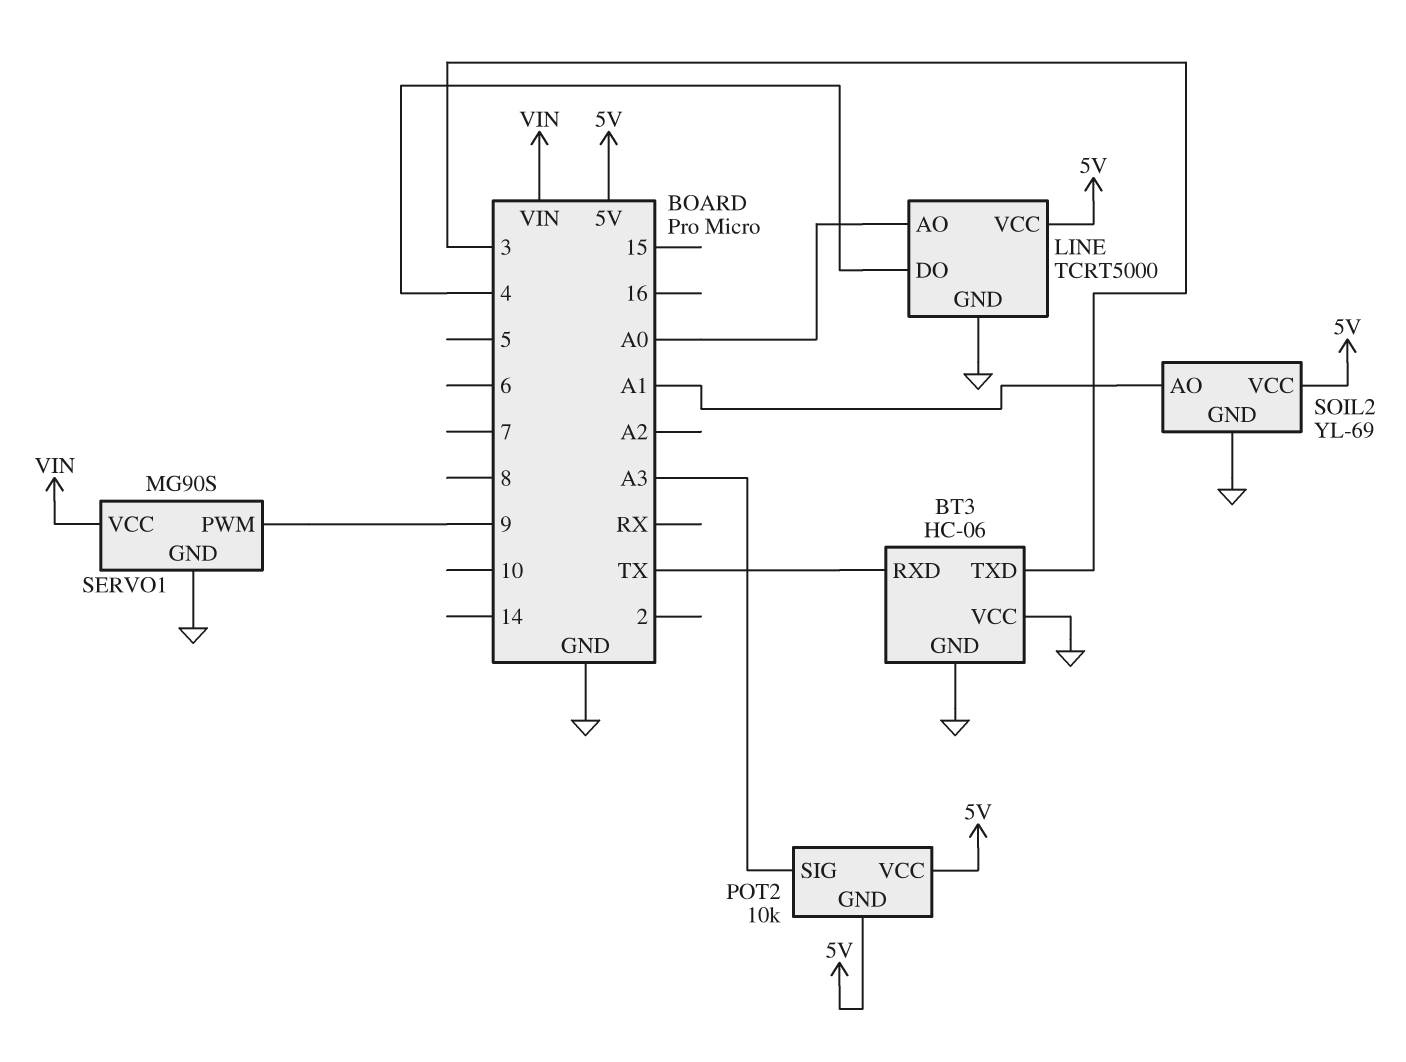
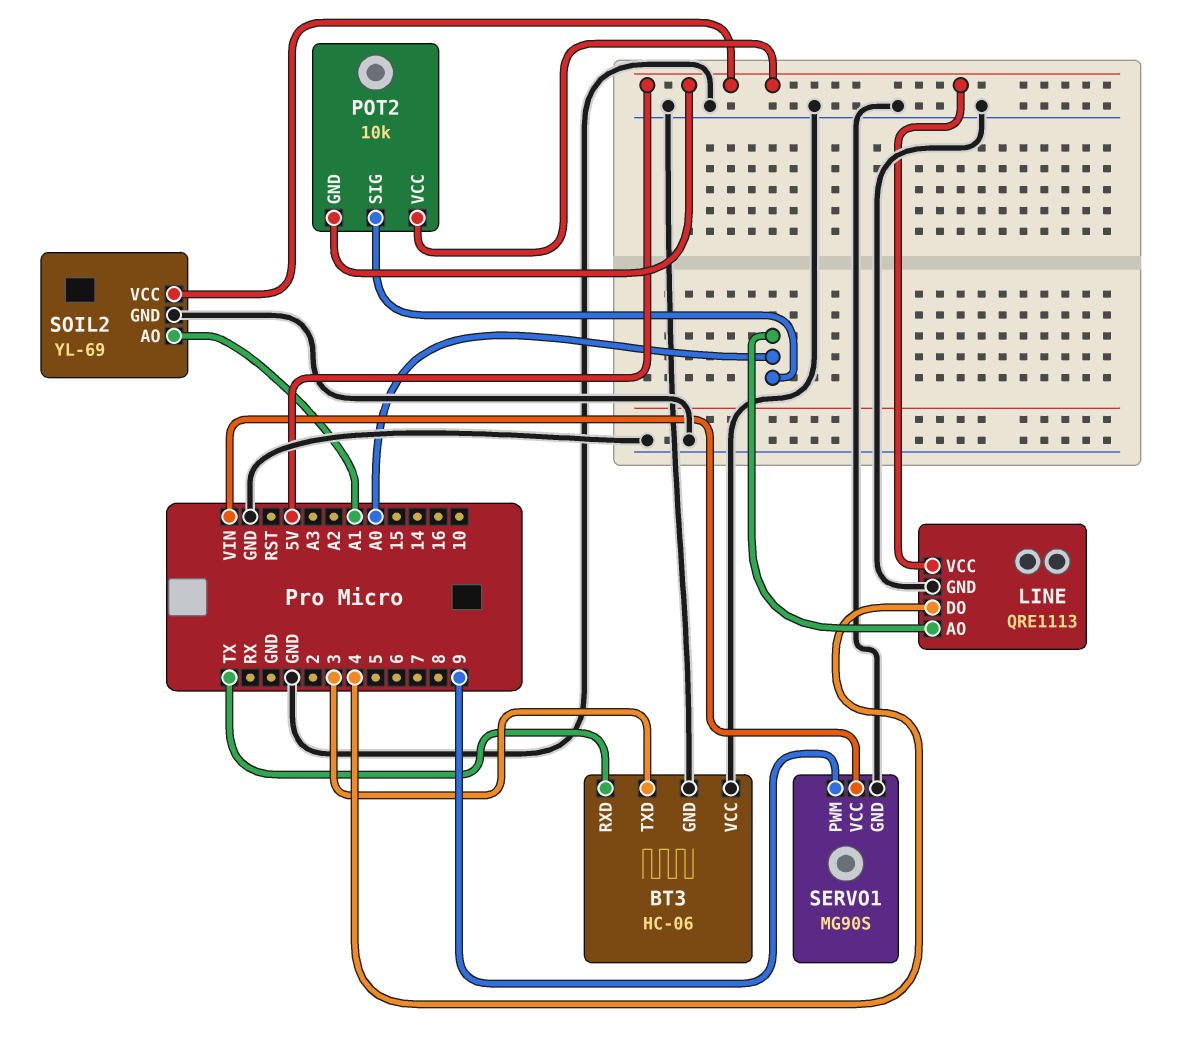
LINE: TCRT5000 -> QRE1113
POT2 pin SIG: A3 -> A0

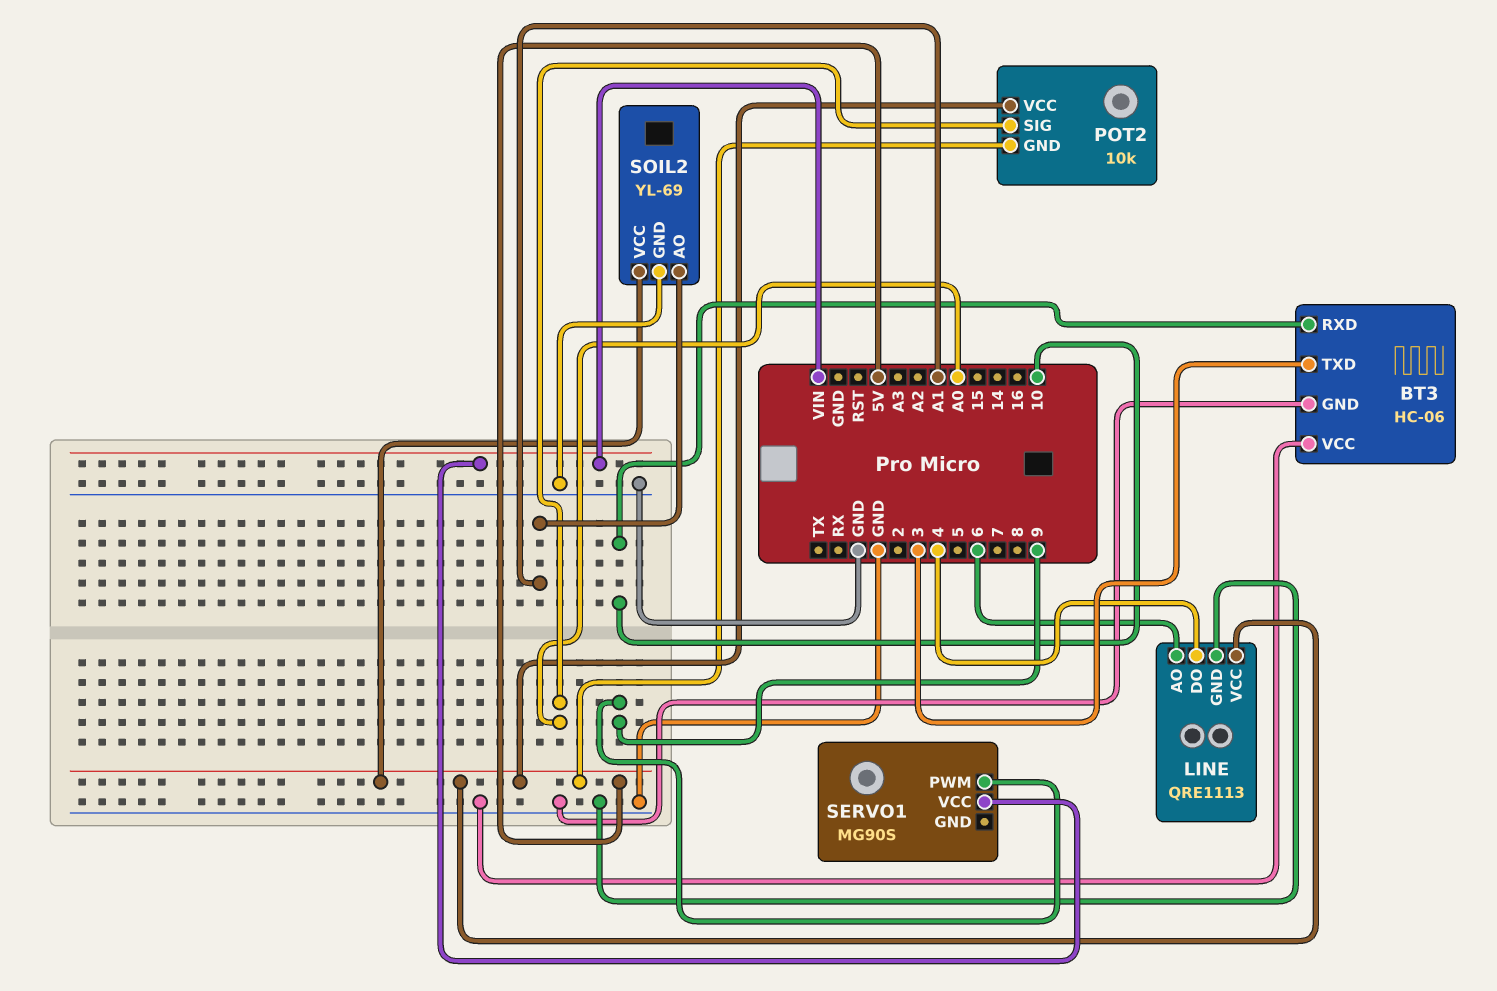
BT3 pin RXD: TX -> 10
LINE pin AO: A0 -> 6
SERVO1 pin GND: GND -> none

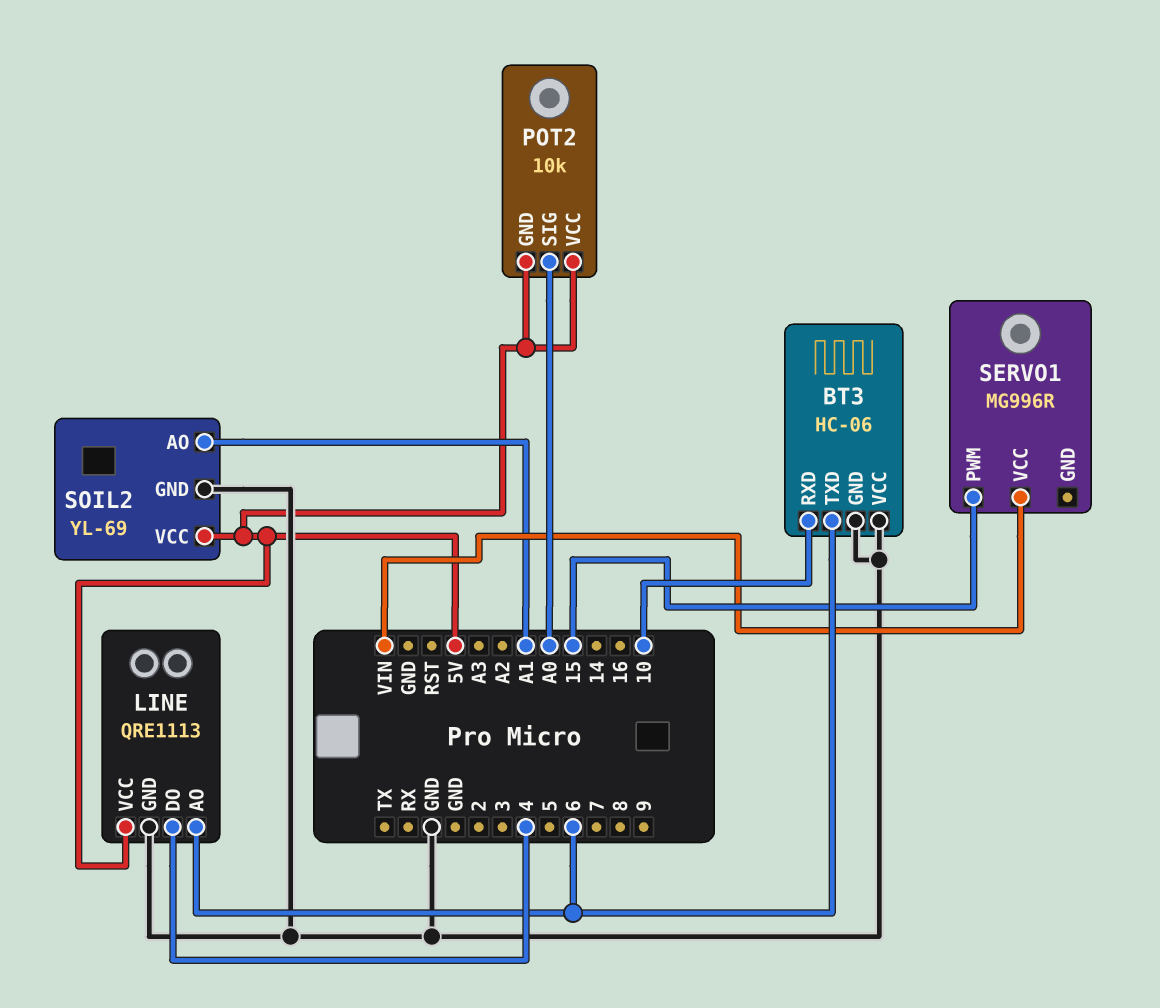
BT3 pin TXD: 3 -> 6
SERVO1: MG90S -> MG996R
SERVO1 pin PWM: 9 -> 15

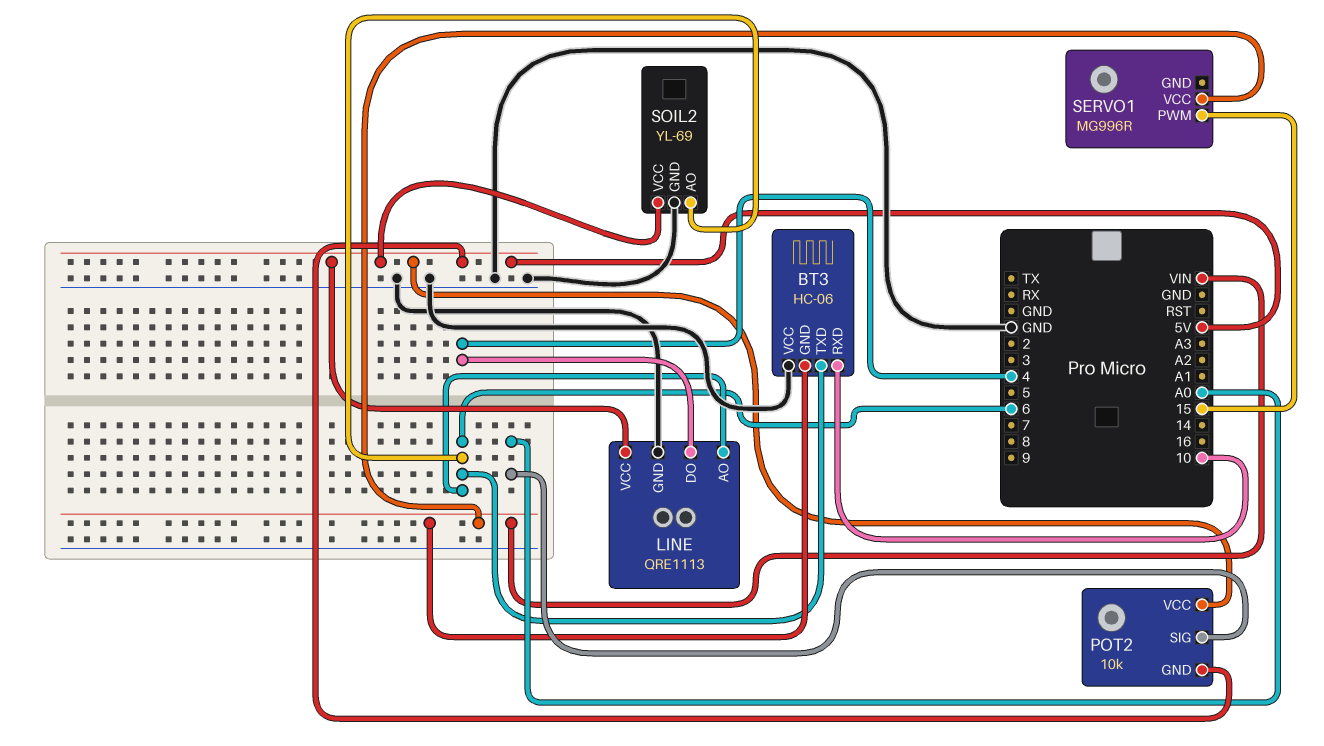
BT3 pin GND: GND -> VIN
SOIL2 pin AO: A1 -> 6

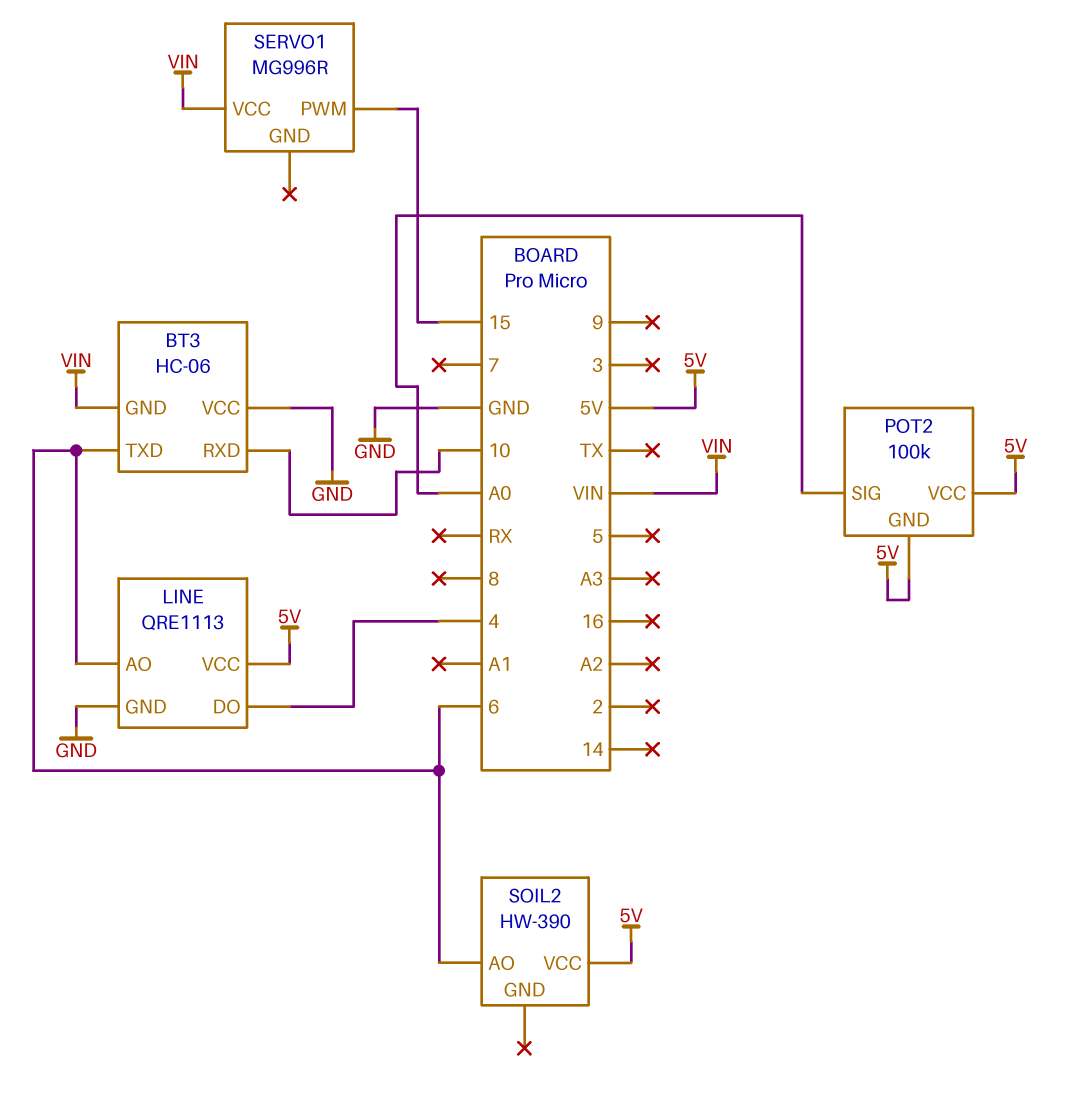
POT2: 10k -> 100k
SOIL2: YL-69 -> HW-390
SOIL2 pin GND: GND -> none

